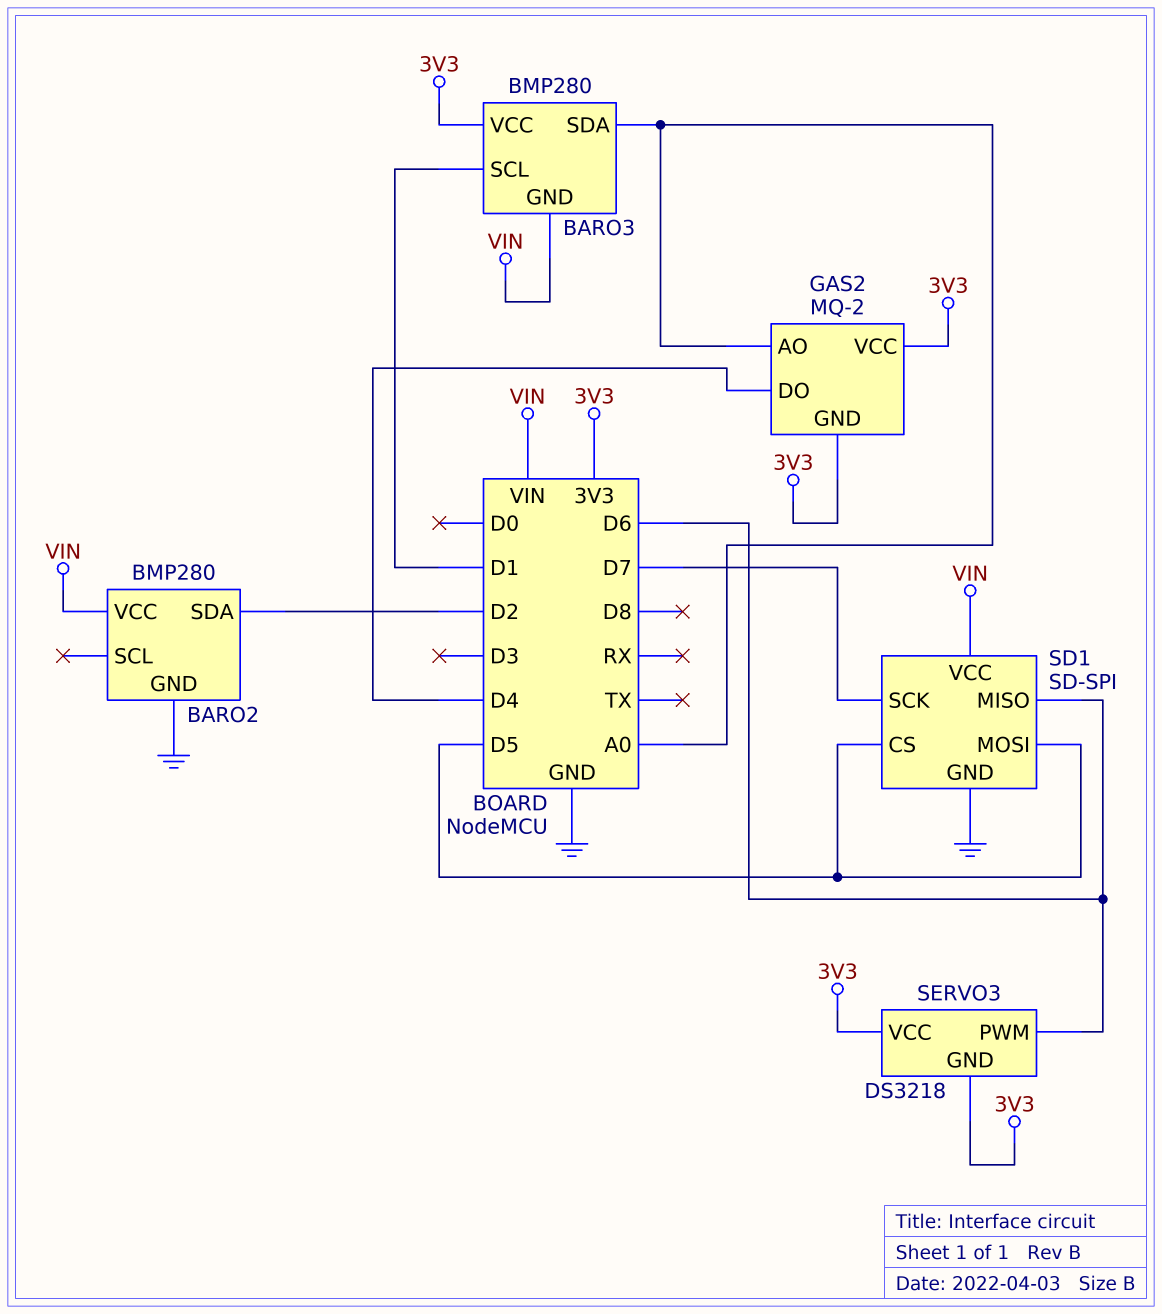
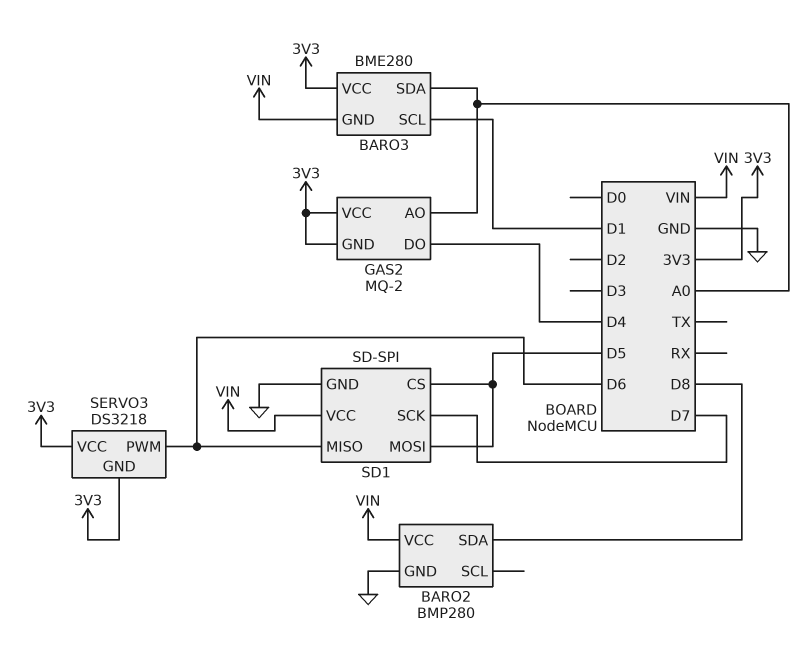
BARO2 pin SDA: D2 -> D8
BARO3: BMP280 -> BME280

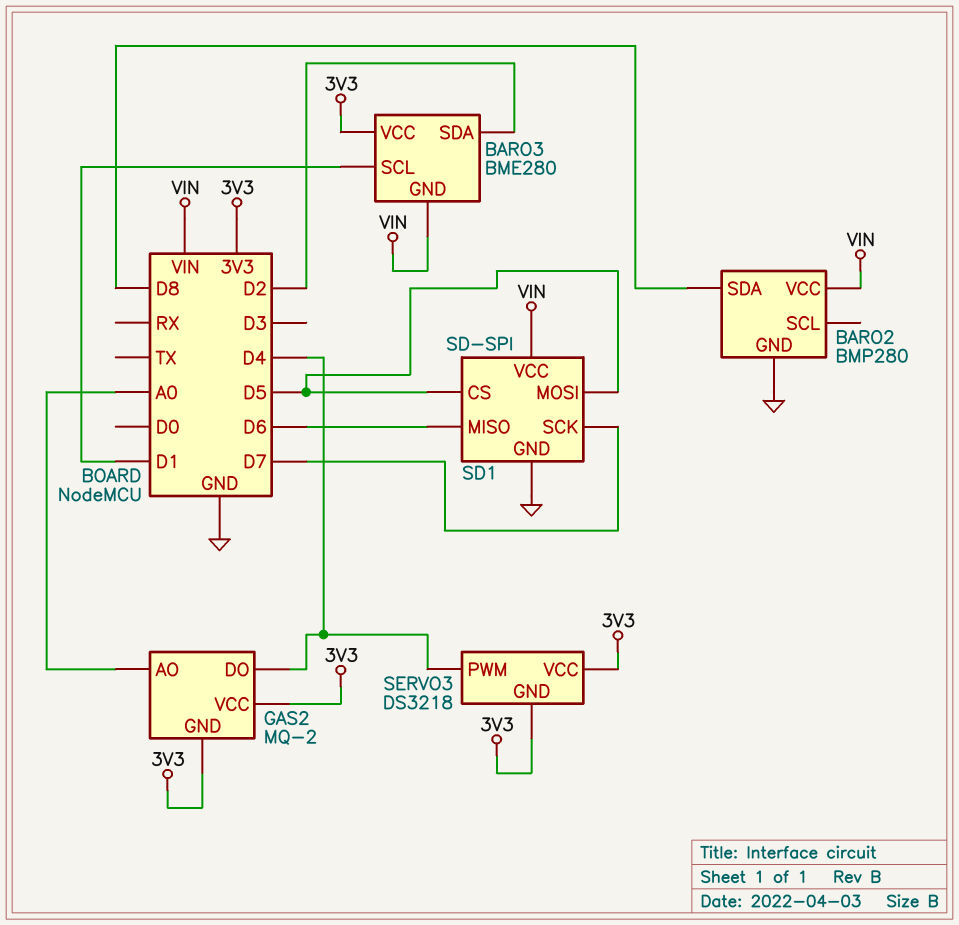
BARO3 pin SDA: A0 -> D2
SERVO3 pin PWM: D6 -> D4

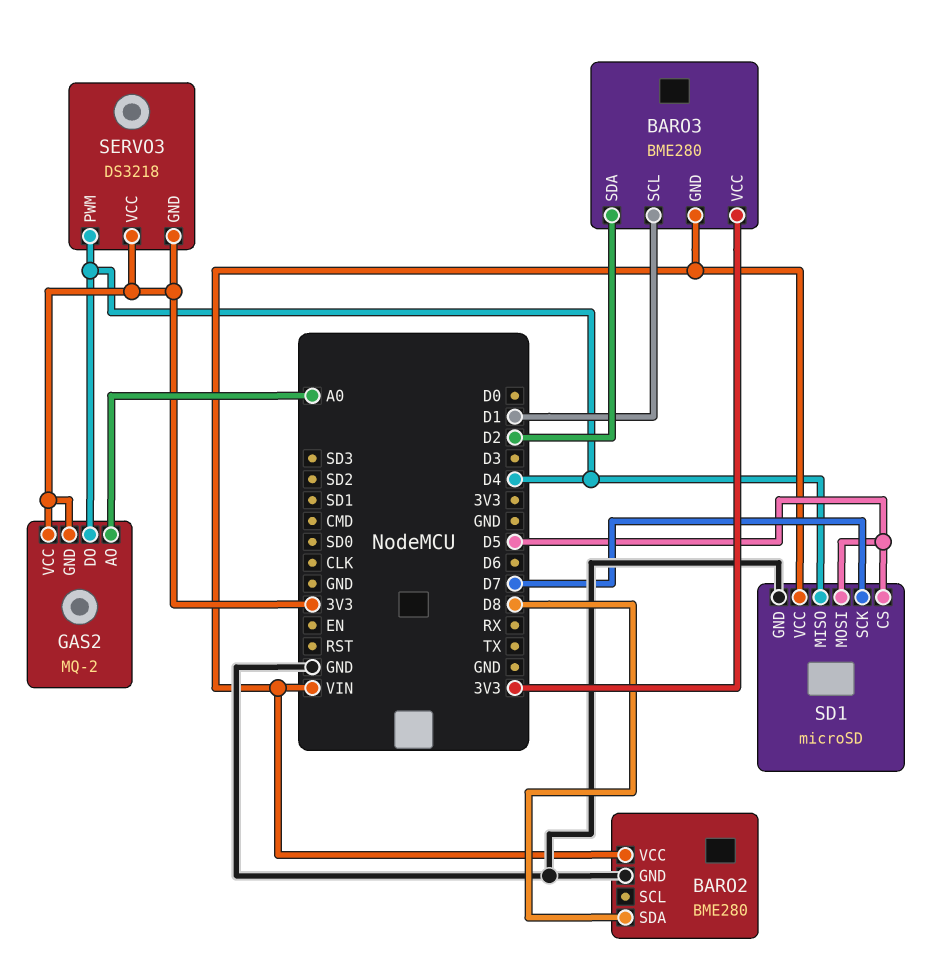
BARO2: BMP280 -> BME280
SD1: SD-SPI -> microSD
SD1 pin MISO: D6 -> D4

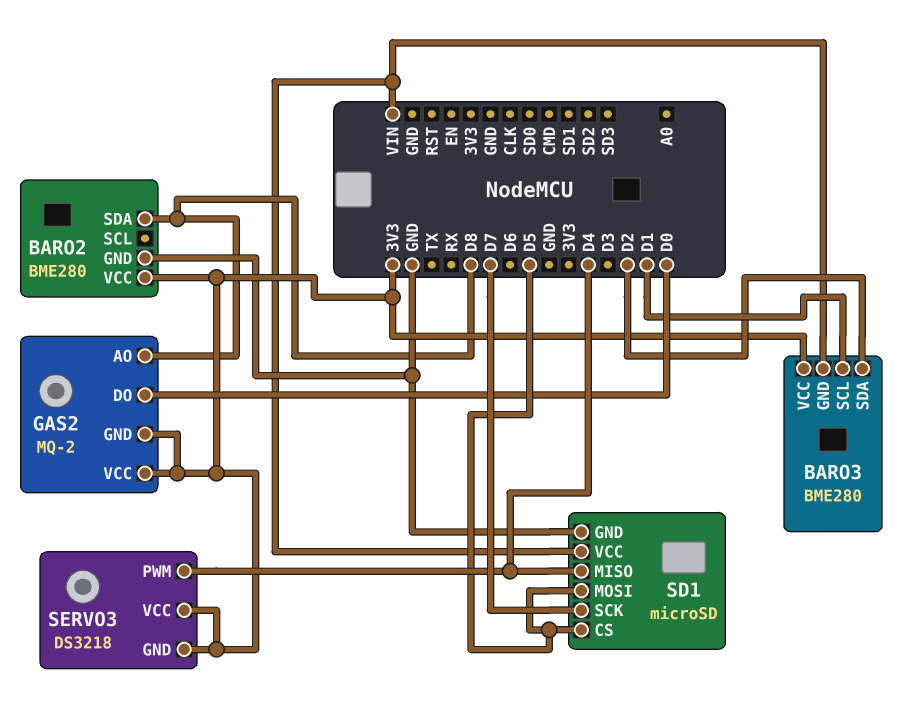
BARO2 pin VCC: VIN -> 3V3
GAS2 pin AO: A0 -> D8
GAS2 pin DO: D4 -> D0

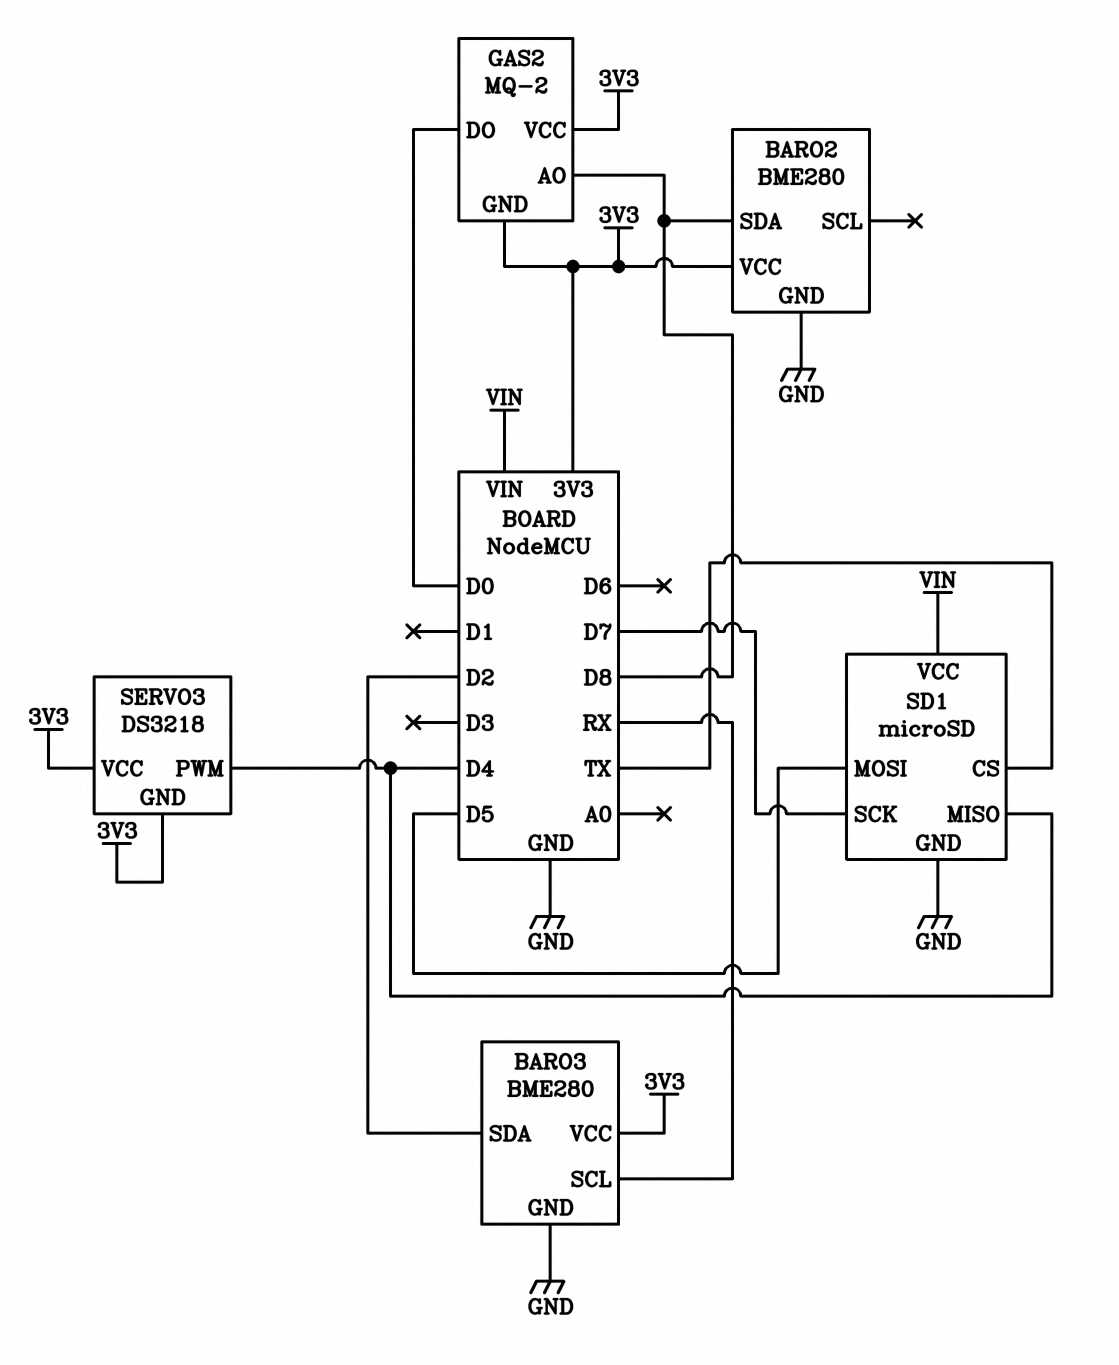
BARO3 pin GND: VIN -> GND
BARO3 pin SCL: D1 -> RX
SD1 pin CS: D5 -> TX

